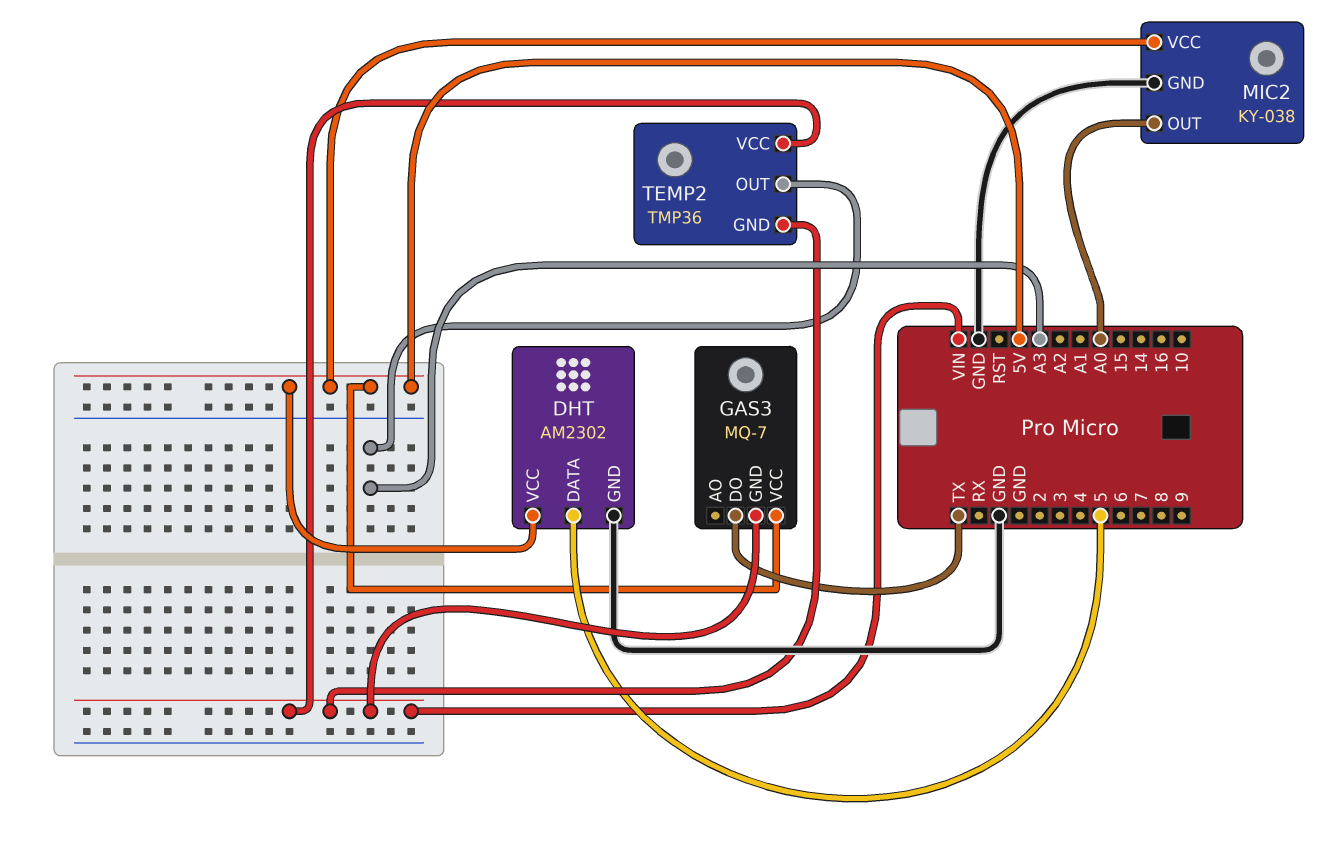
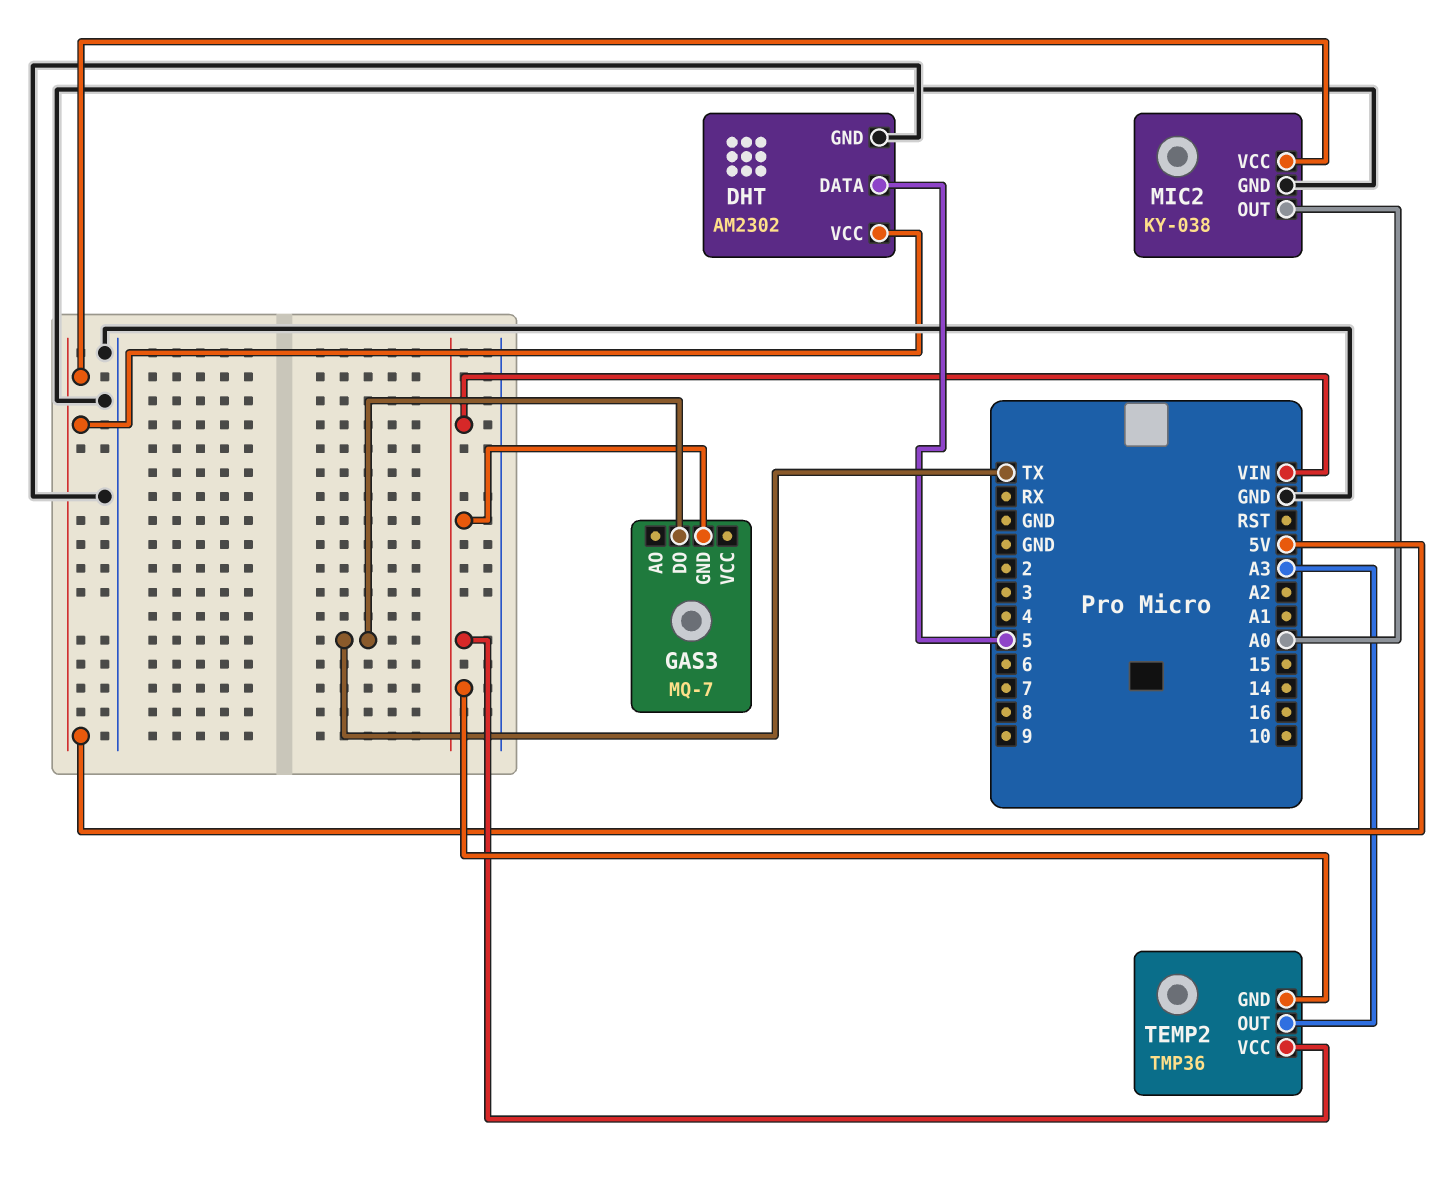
GAS3 pin VCC: 5V -> none

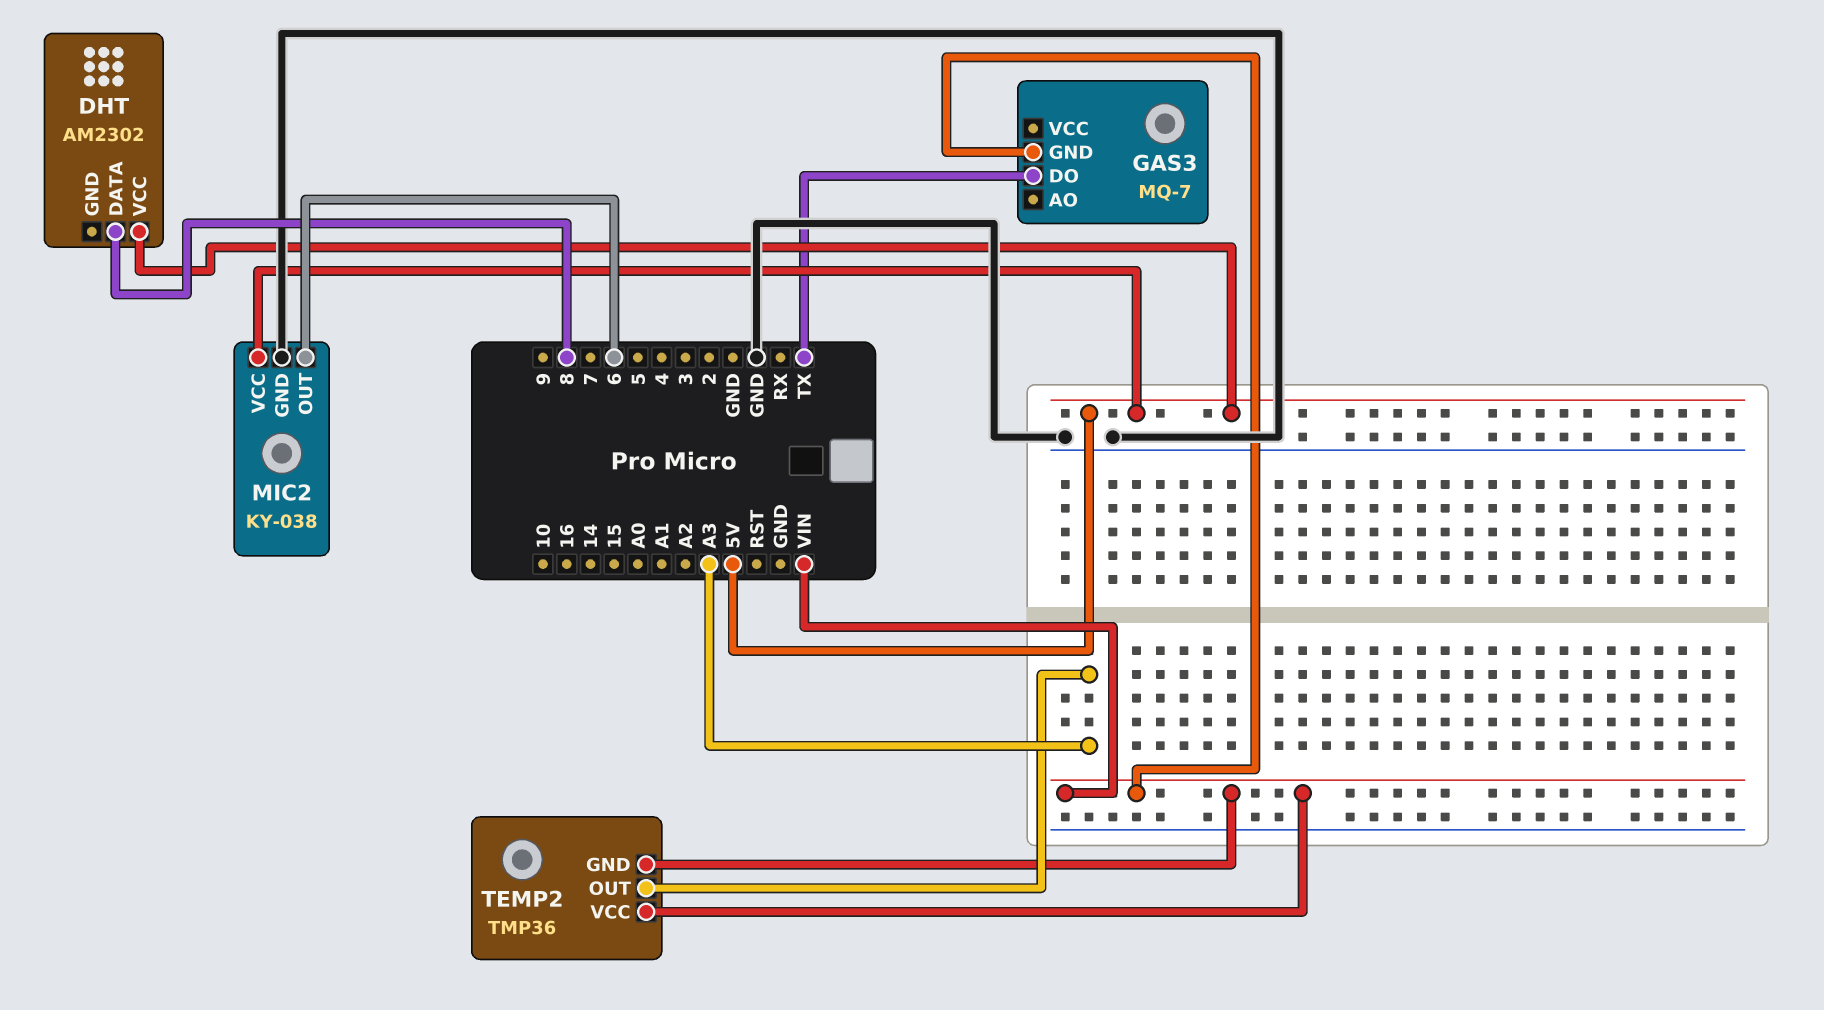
DHT pin DATA: 5 -> 8
DHT pin GND: GND -> none
MIC2 pin OUT: A0 -> 6

